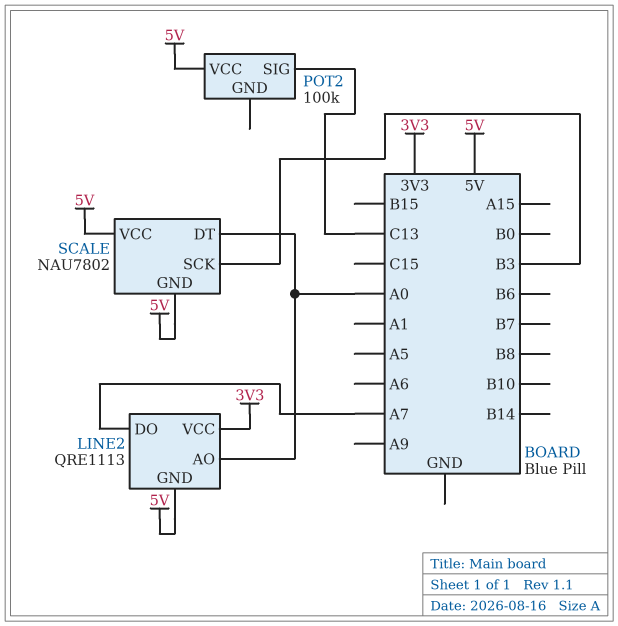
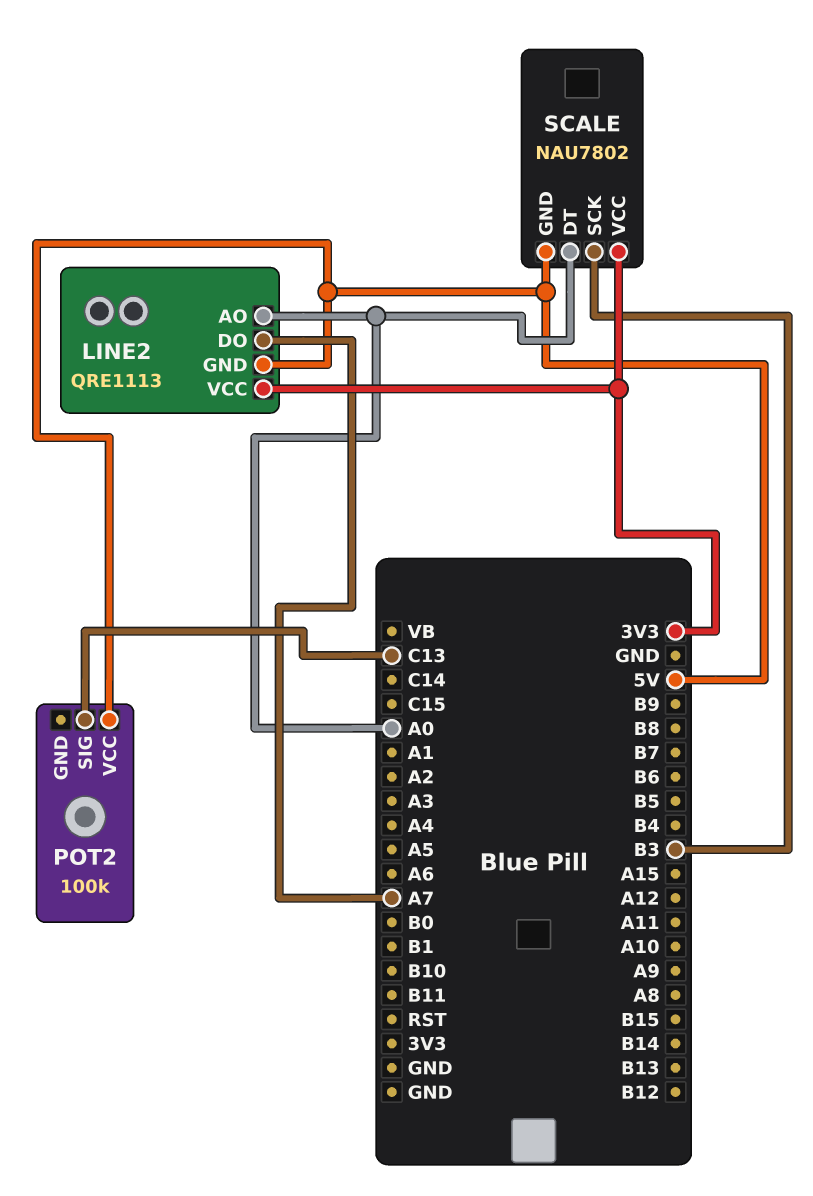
SCALE pin VCC: 5V -> 3V3

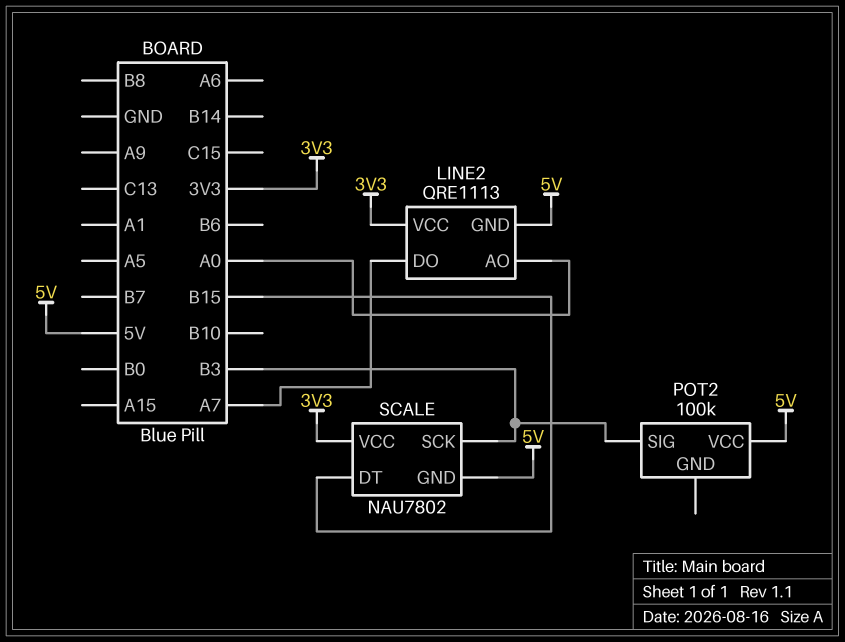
POT2 pin SIG: C13 -> B3
SCALE pin DT: A0 -> B15

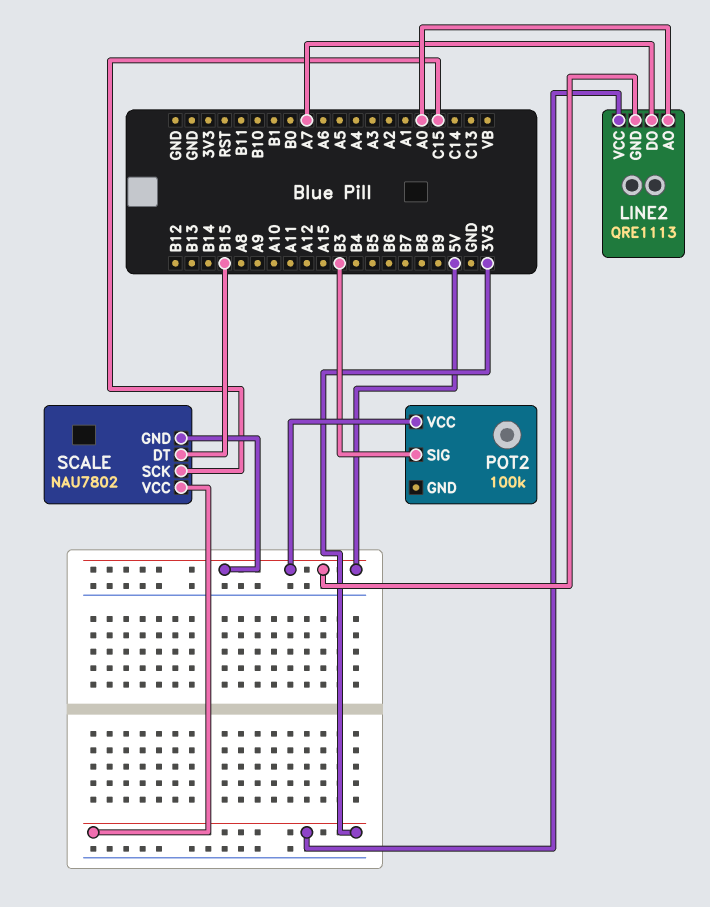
SCALE pin SCK: B3 -> C15

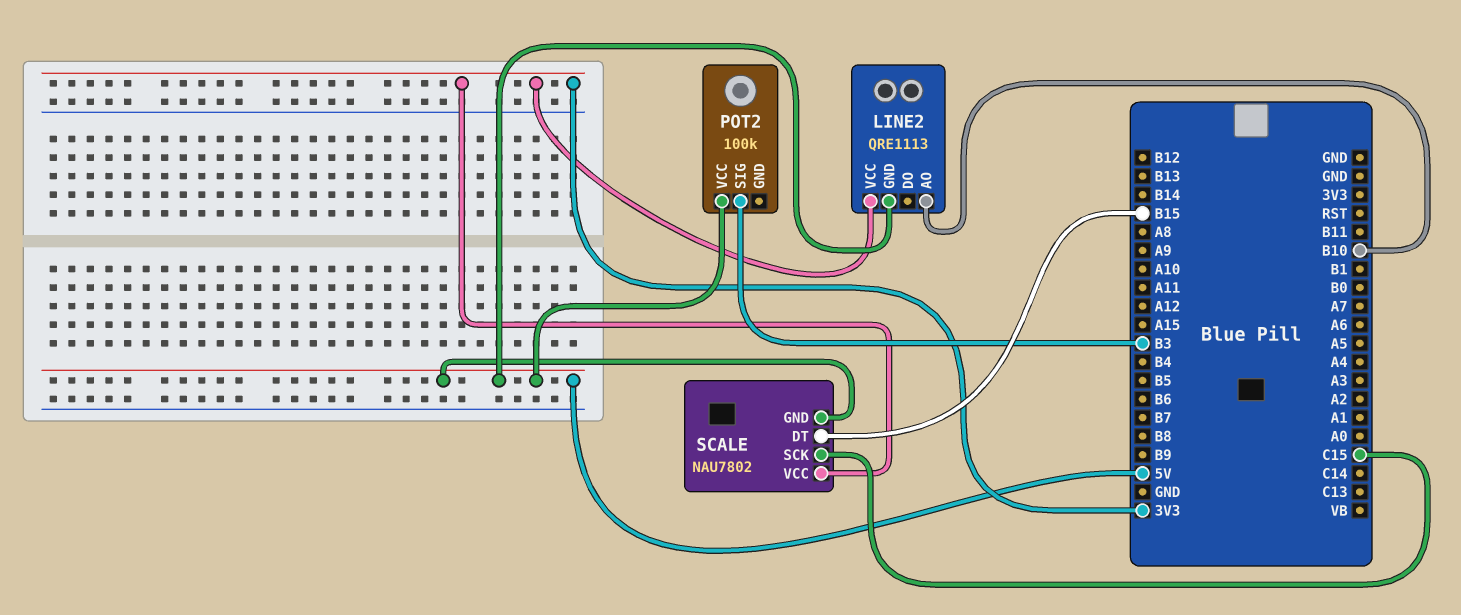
LINE2 pin AO: A0 -> B10
LINE2 pin DO: A7 -> none

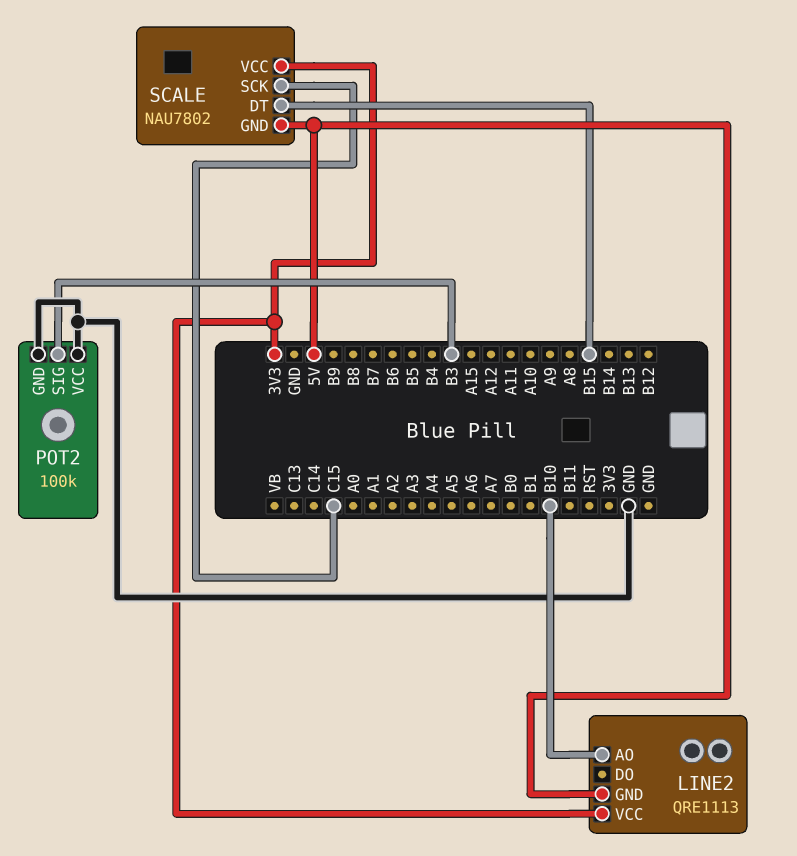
POT2 pin GND: none -> GND
POT2 pin VCC: 5V -> GND

